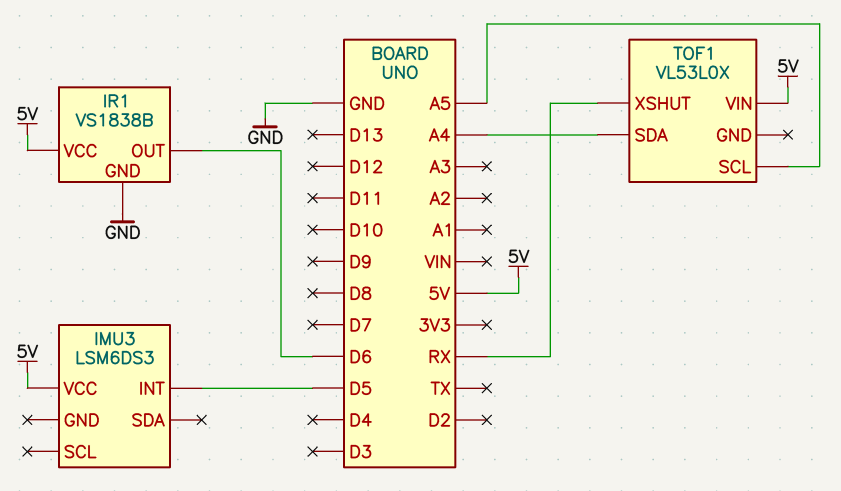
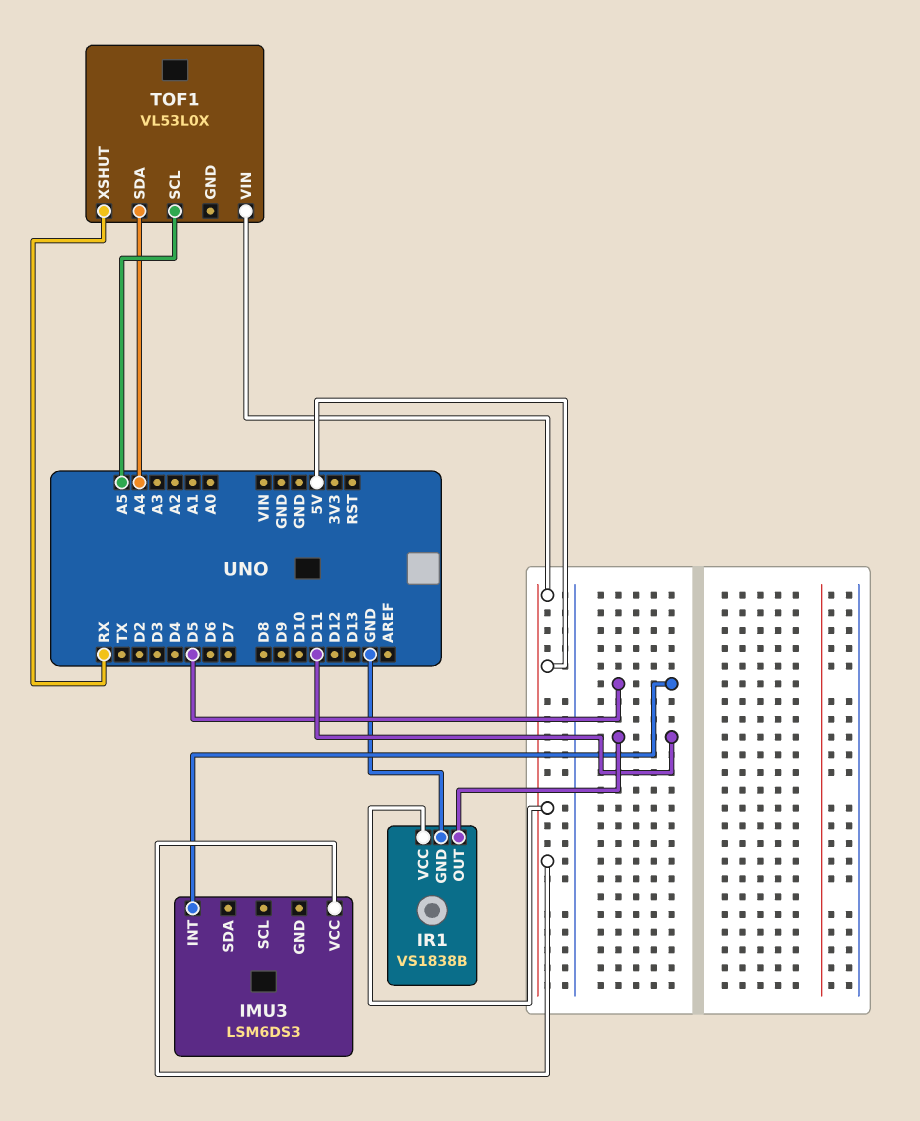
IR1 pin OUT: D6 -> D11

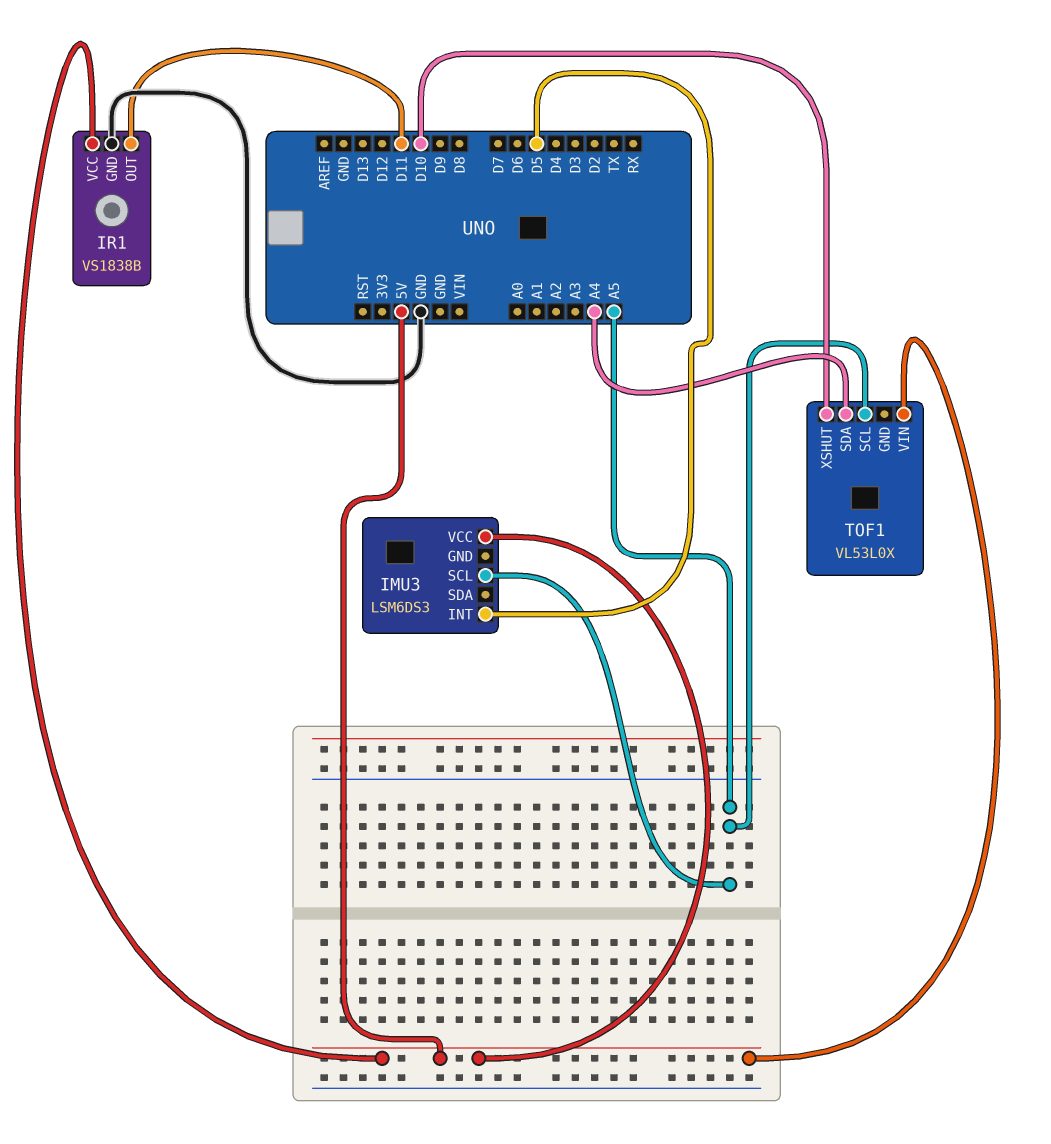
IMU3 pin SCL: none -> A5
TOF1 pin XSHUT: RX -> D10

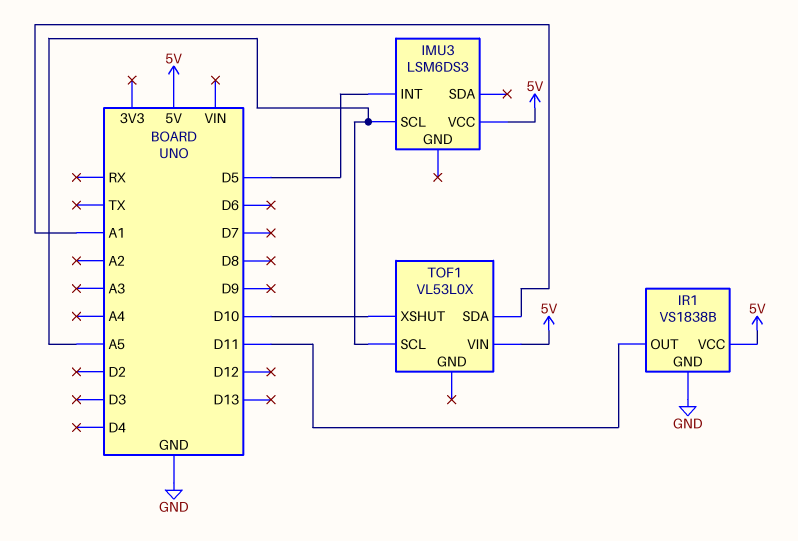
TOF1 pin SDA: A4 -> A1

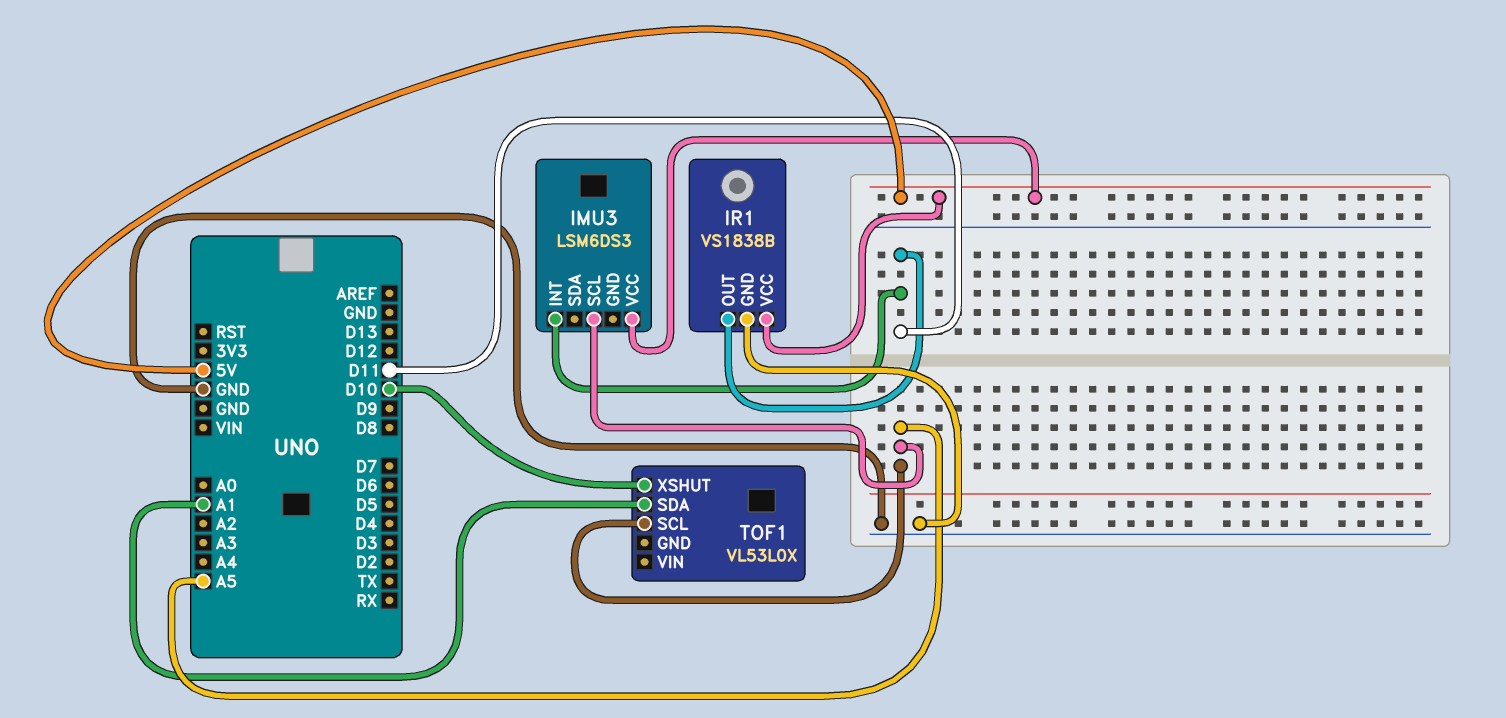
IMU3 pin INT: D5 -> D11
TOF1 pin VIN: 5V -> none

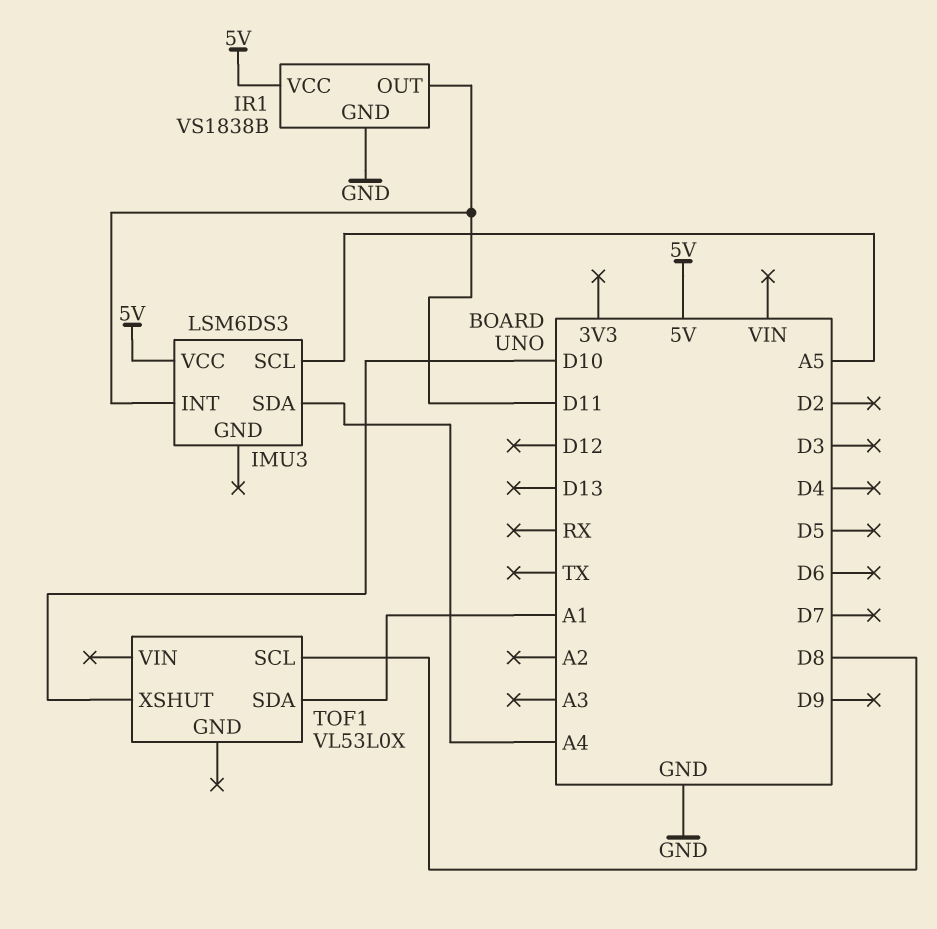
IMU3 pin SDA: none -> A4
TOF1 pin SCL: A5 -> D8

